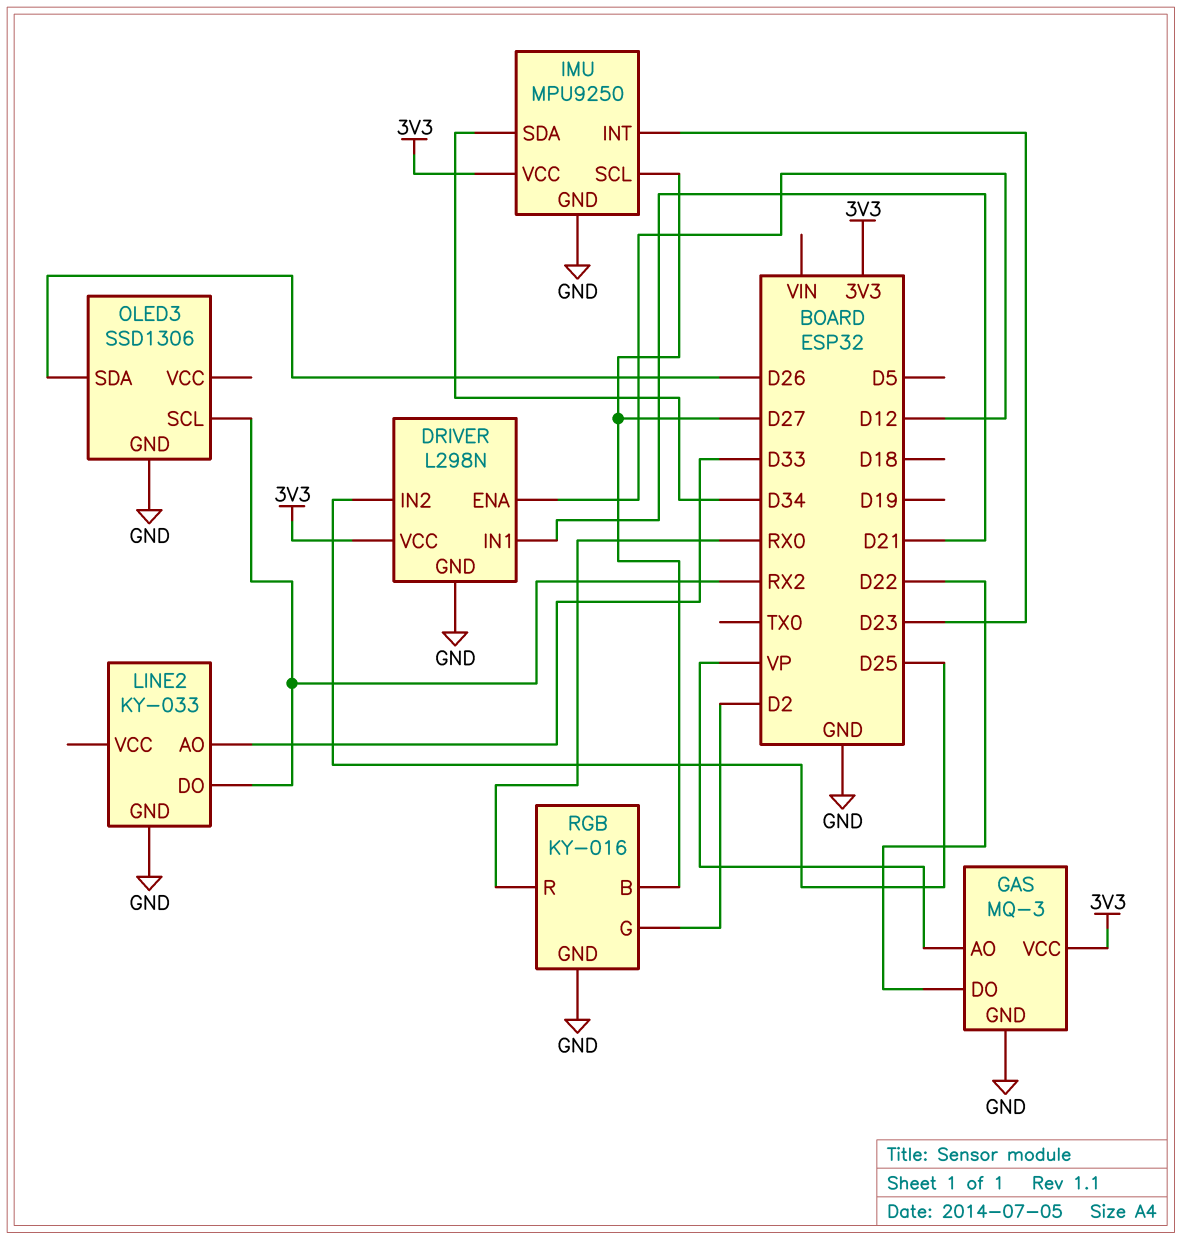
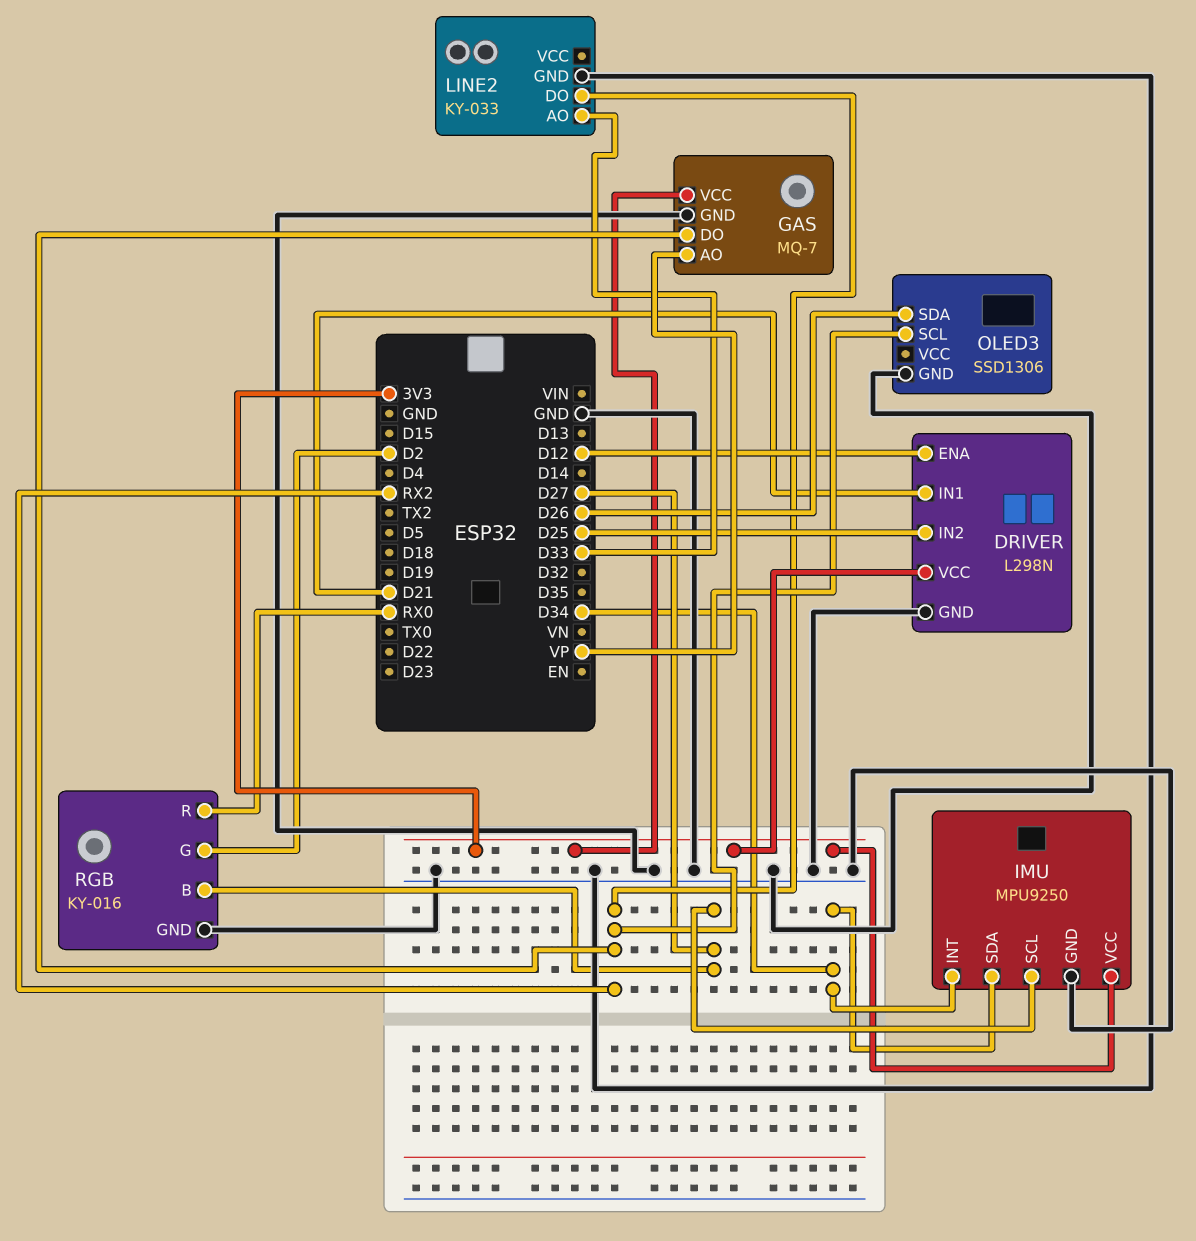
GAS: MQ-3 -> MQ-7
GAS pin DO: D22 -> RX2
IMU pin INT: D23 -> D34

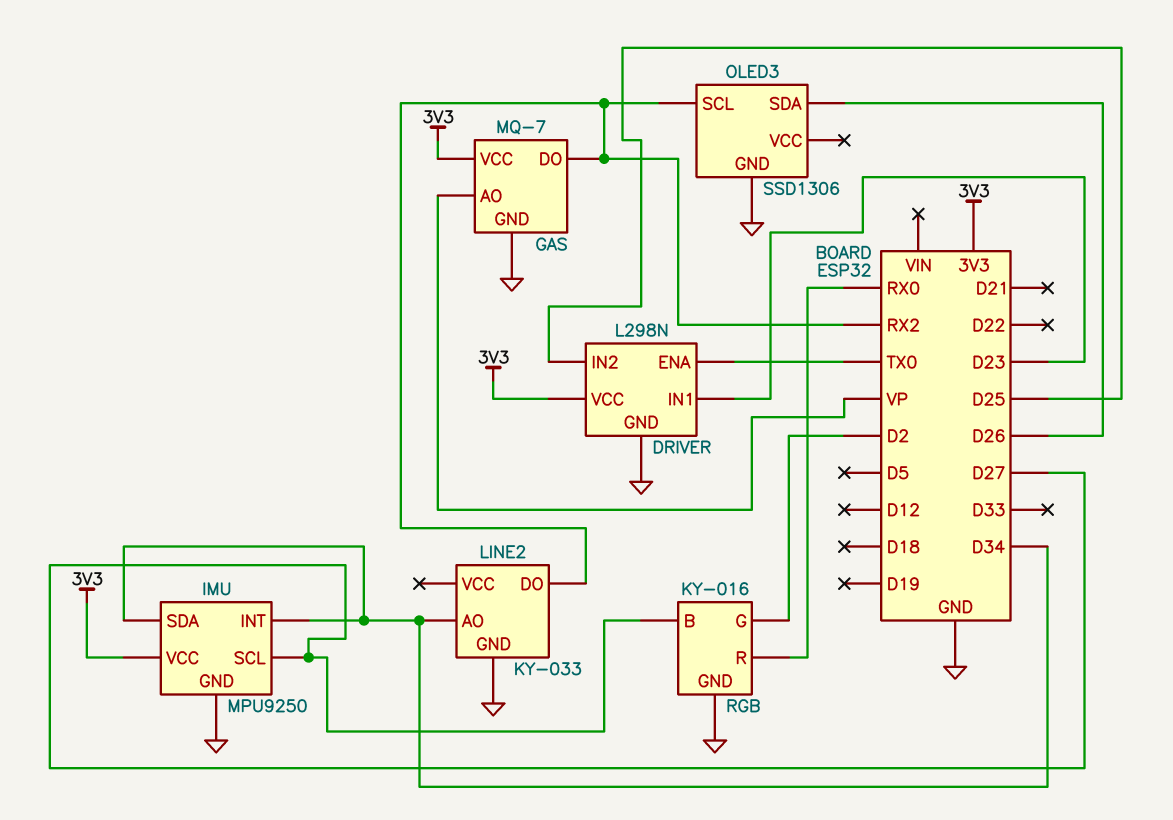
DRIVER pin ENA: D12 -> TX0
DRIVER pin IN1: D21 -> D23
LINE2 pin AO: D33 -> D34

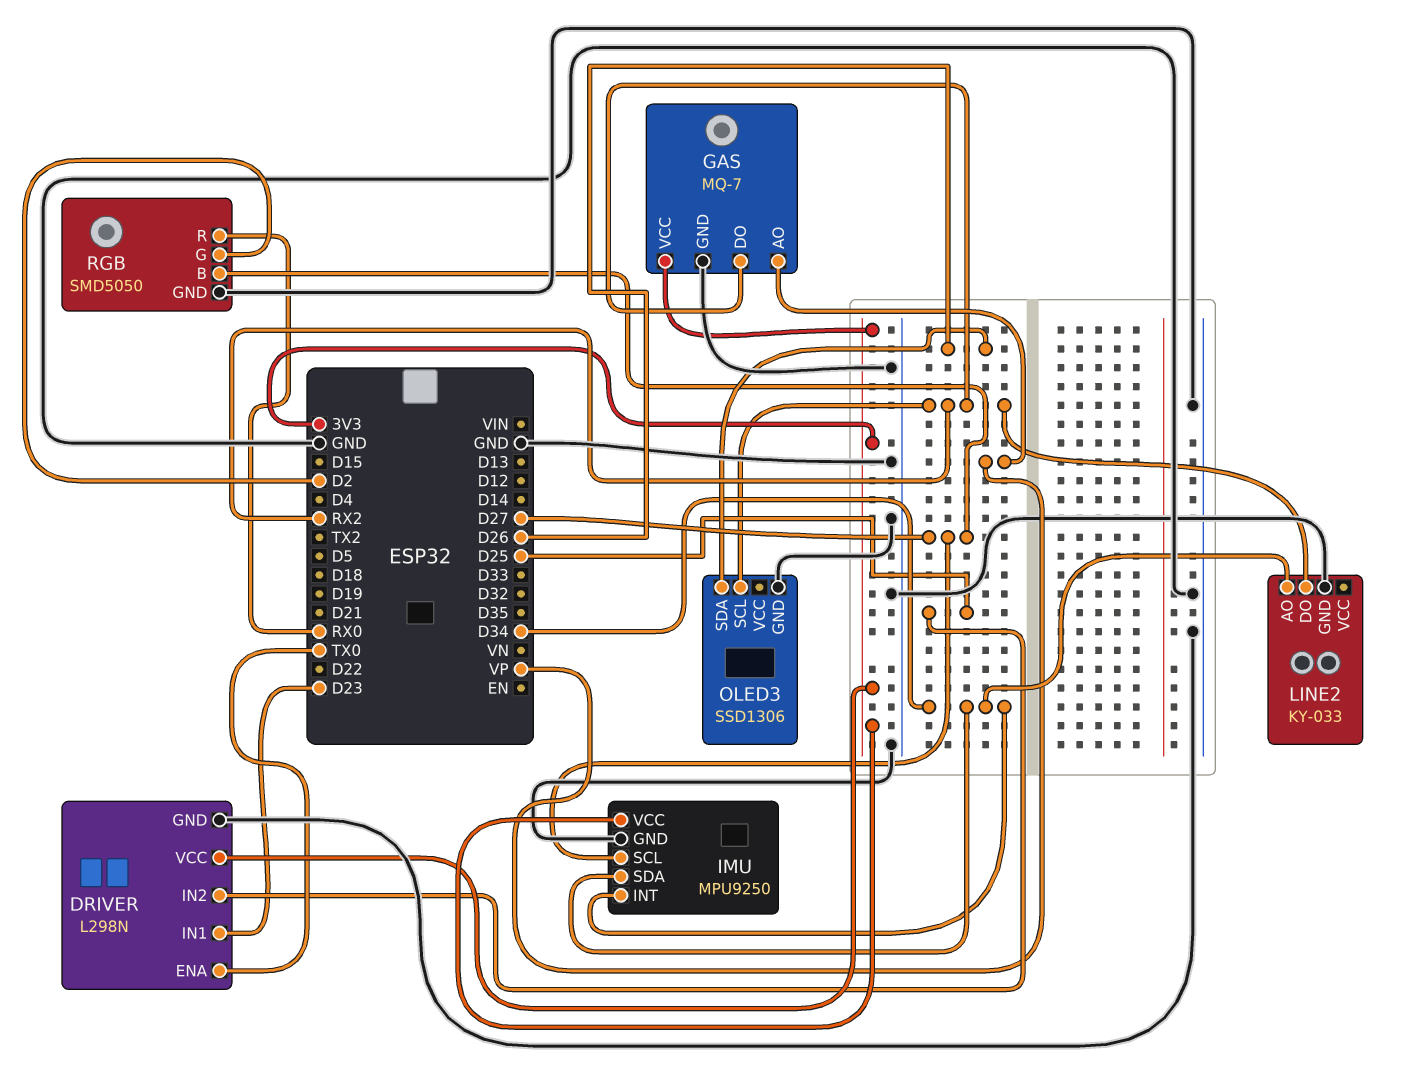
RGB: KY-016 -> SMD5050

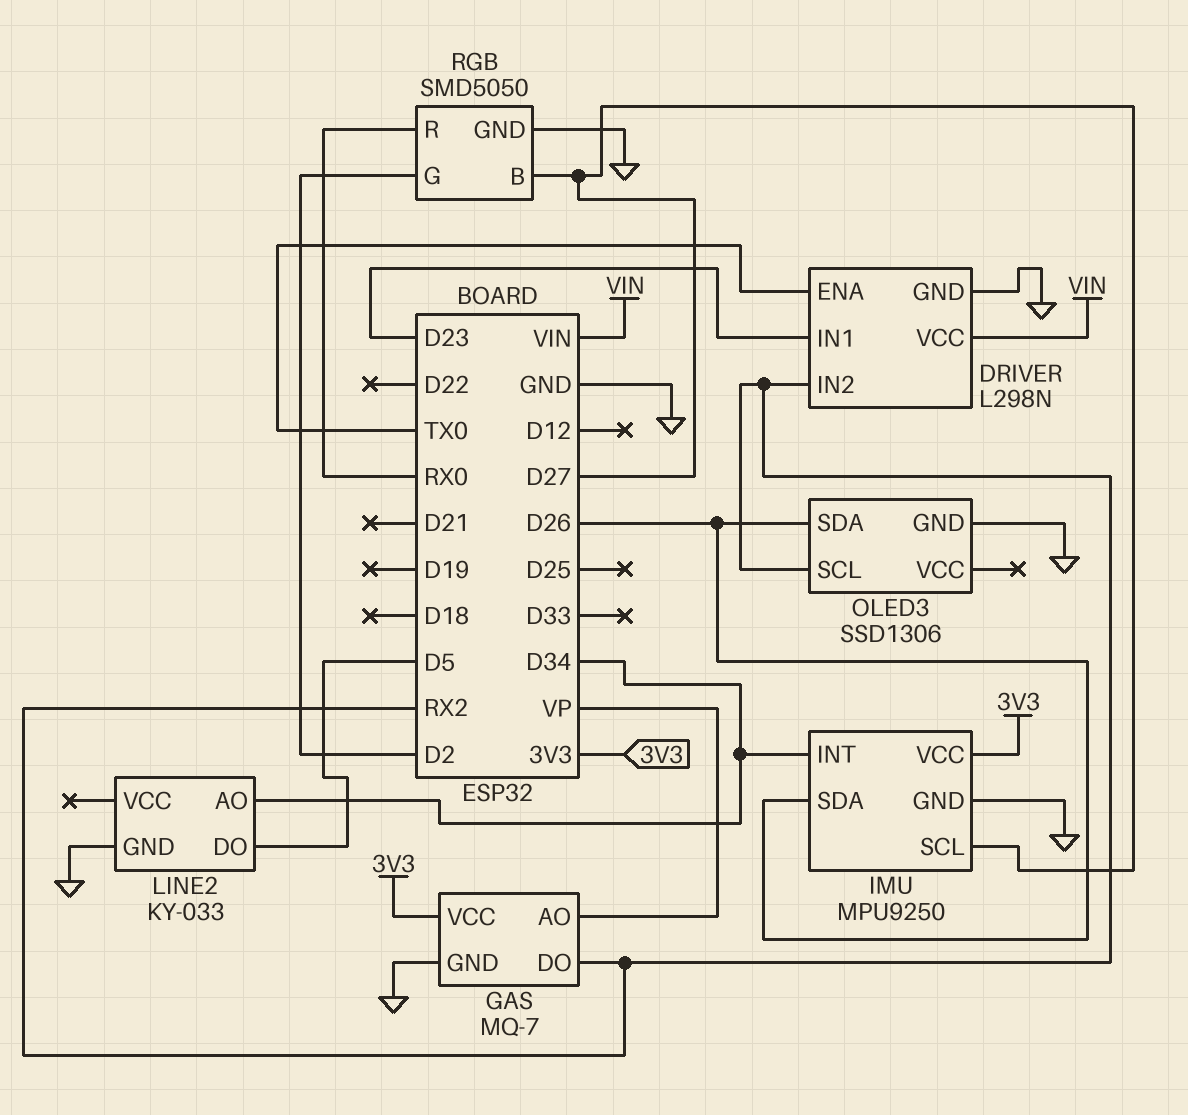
DRIVER pin IN2: D25 -> RX2
DRIVER pin VCC: 3V3 -> VIN
IMU pin SDA: D34 -> D26
LINE2 pin DO: RX2 -> D5

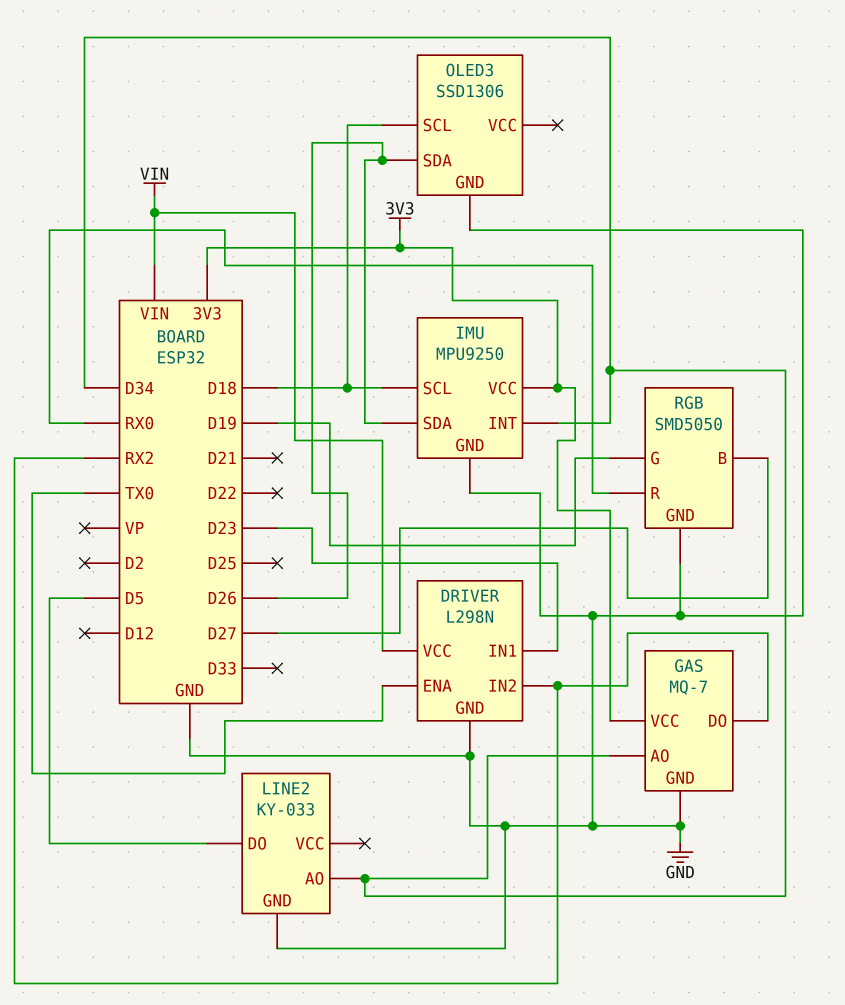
GAS pin AO: VP -> D34
IMU pin SCL: D27 -> D18
OLED3 pin SCL: RX2 -> D18
RGB pin G: D2 -> D19

